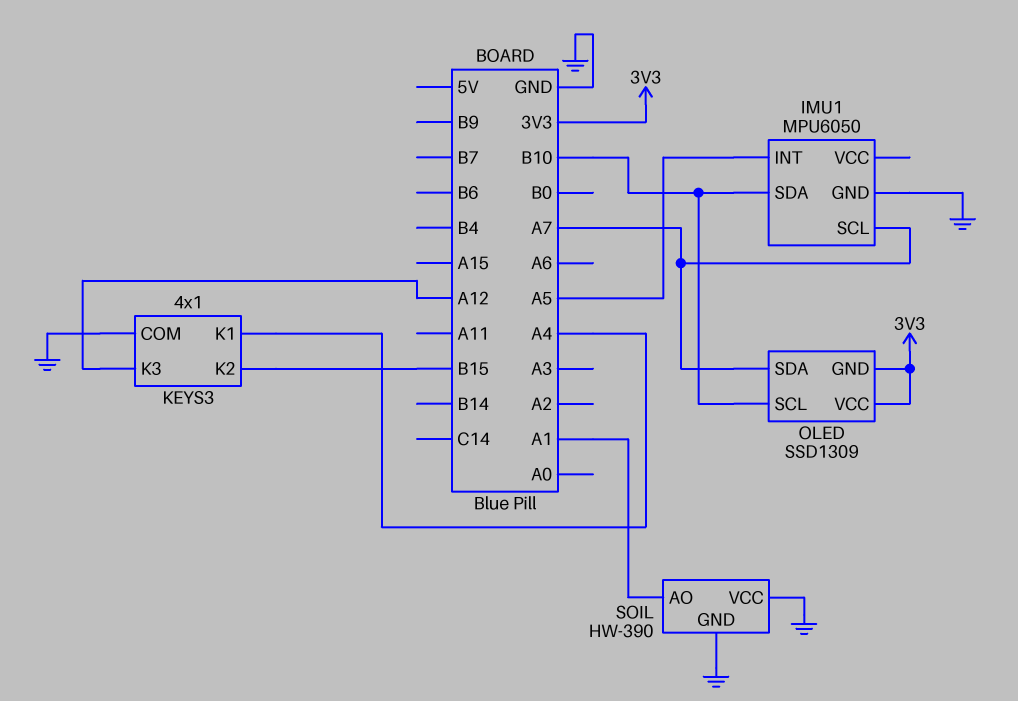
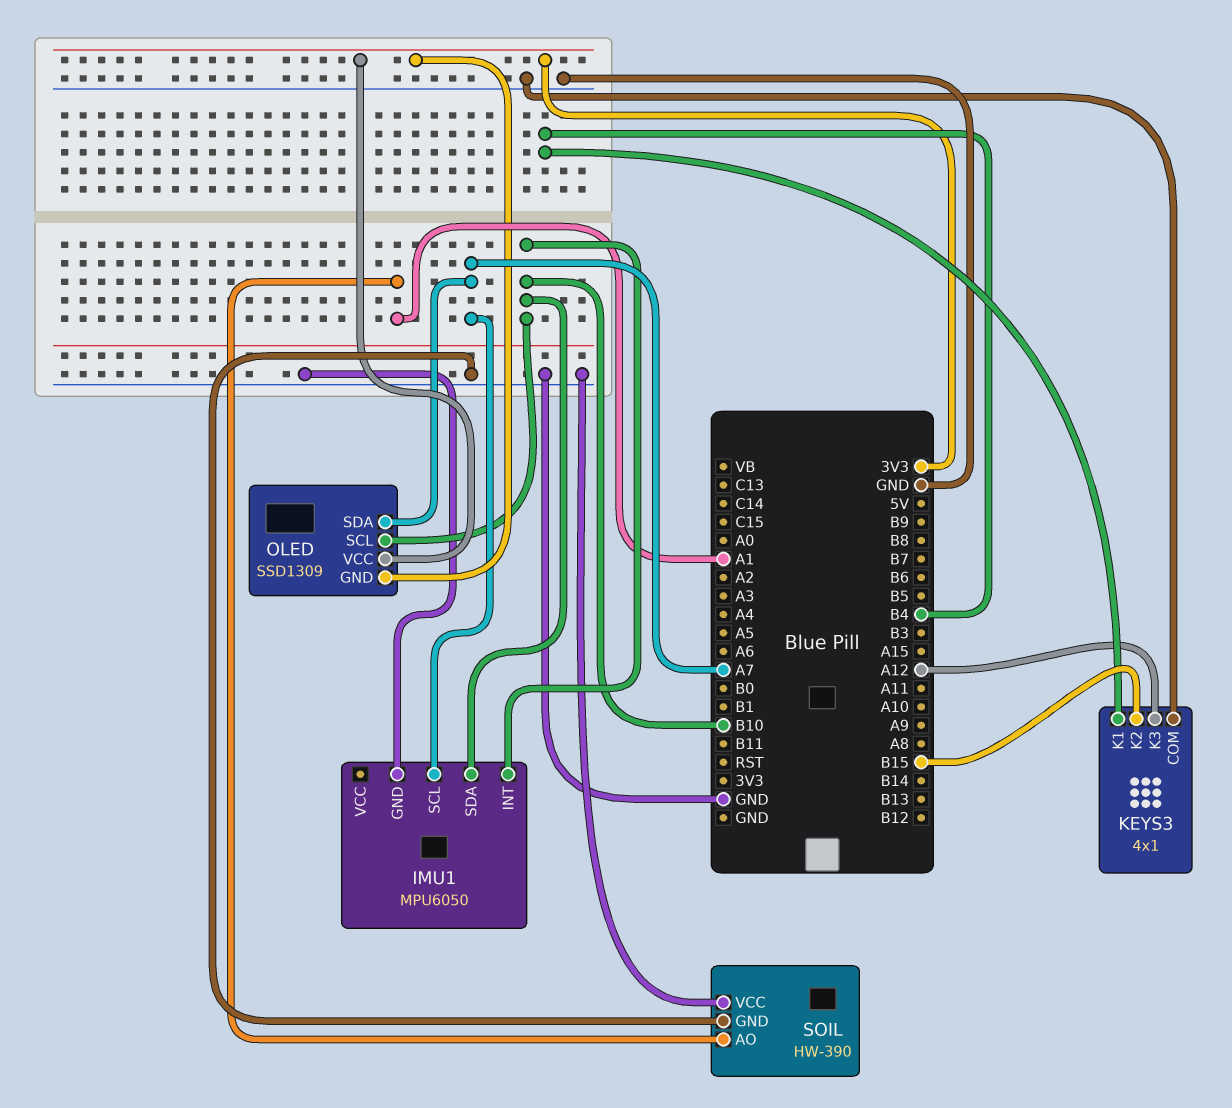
IMU1 pin INT: A5 -> B10
KEYS3 pin K1: A4 -> B4

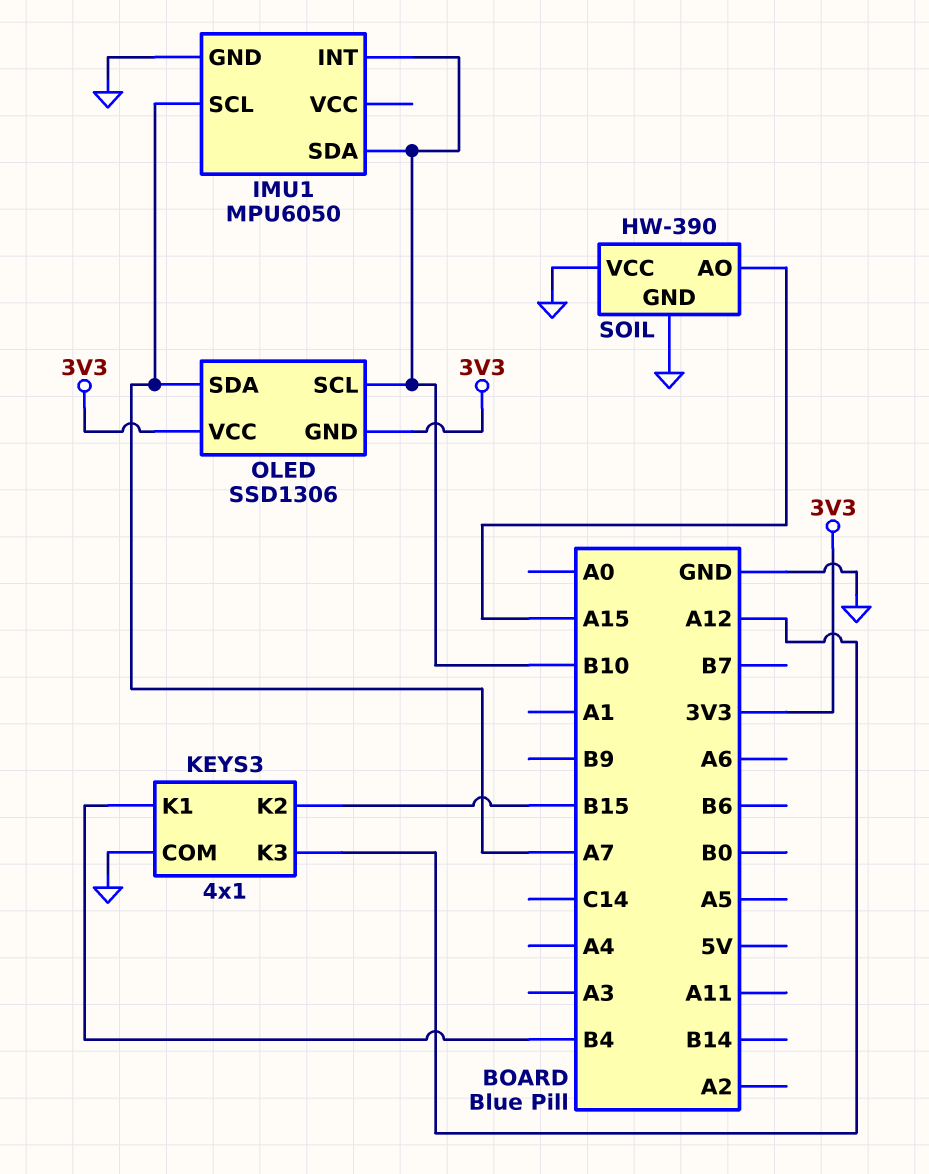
OLED: SSD1309 -> SSD1306
SOIL pin AO: A1 -> A15

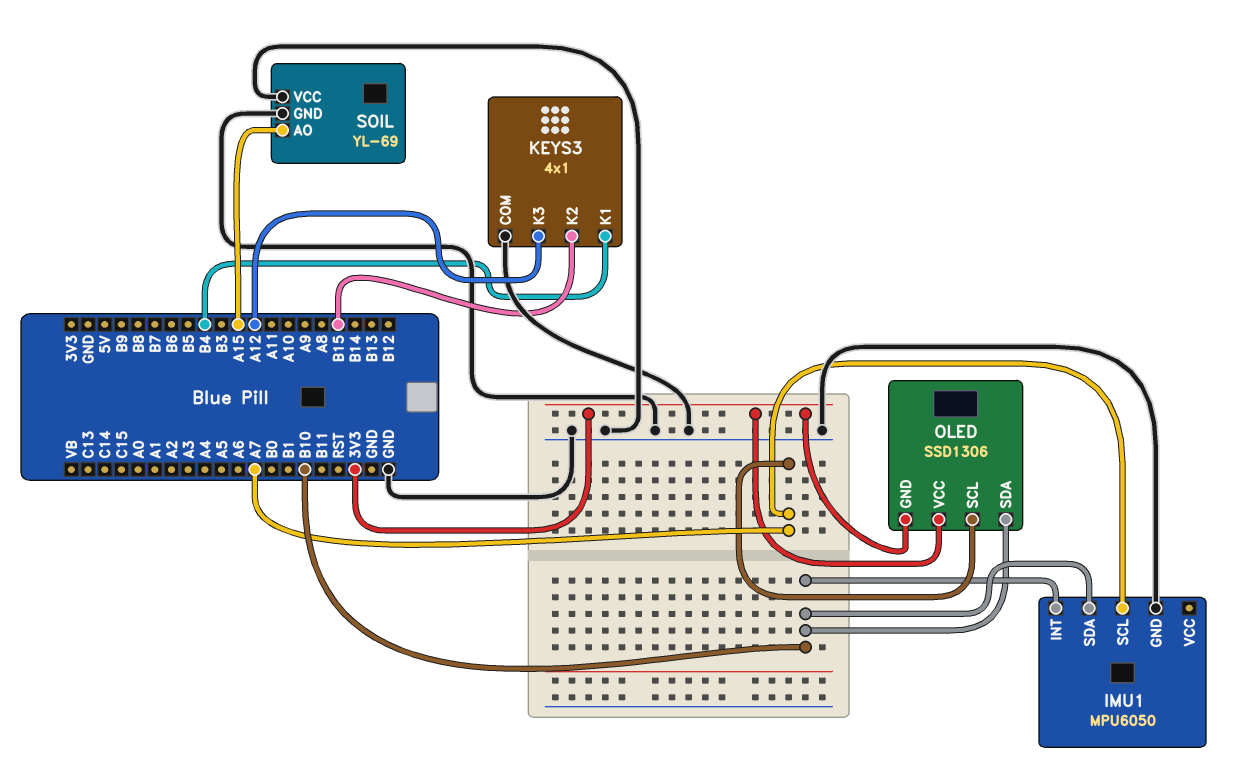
OLED pin SCL: B10 -> A7
OLED pin SDA: A7 -> B10
SOIL: HW-390 -> YL-69

